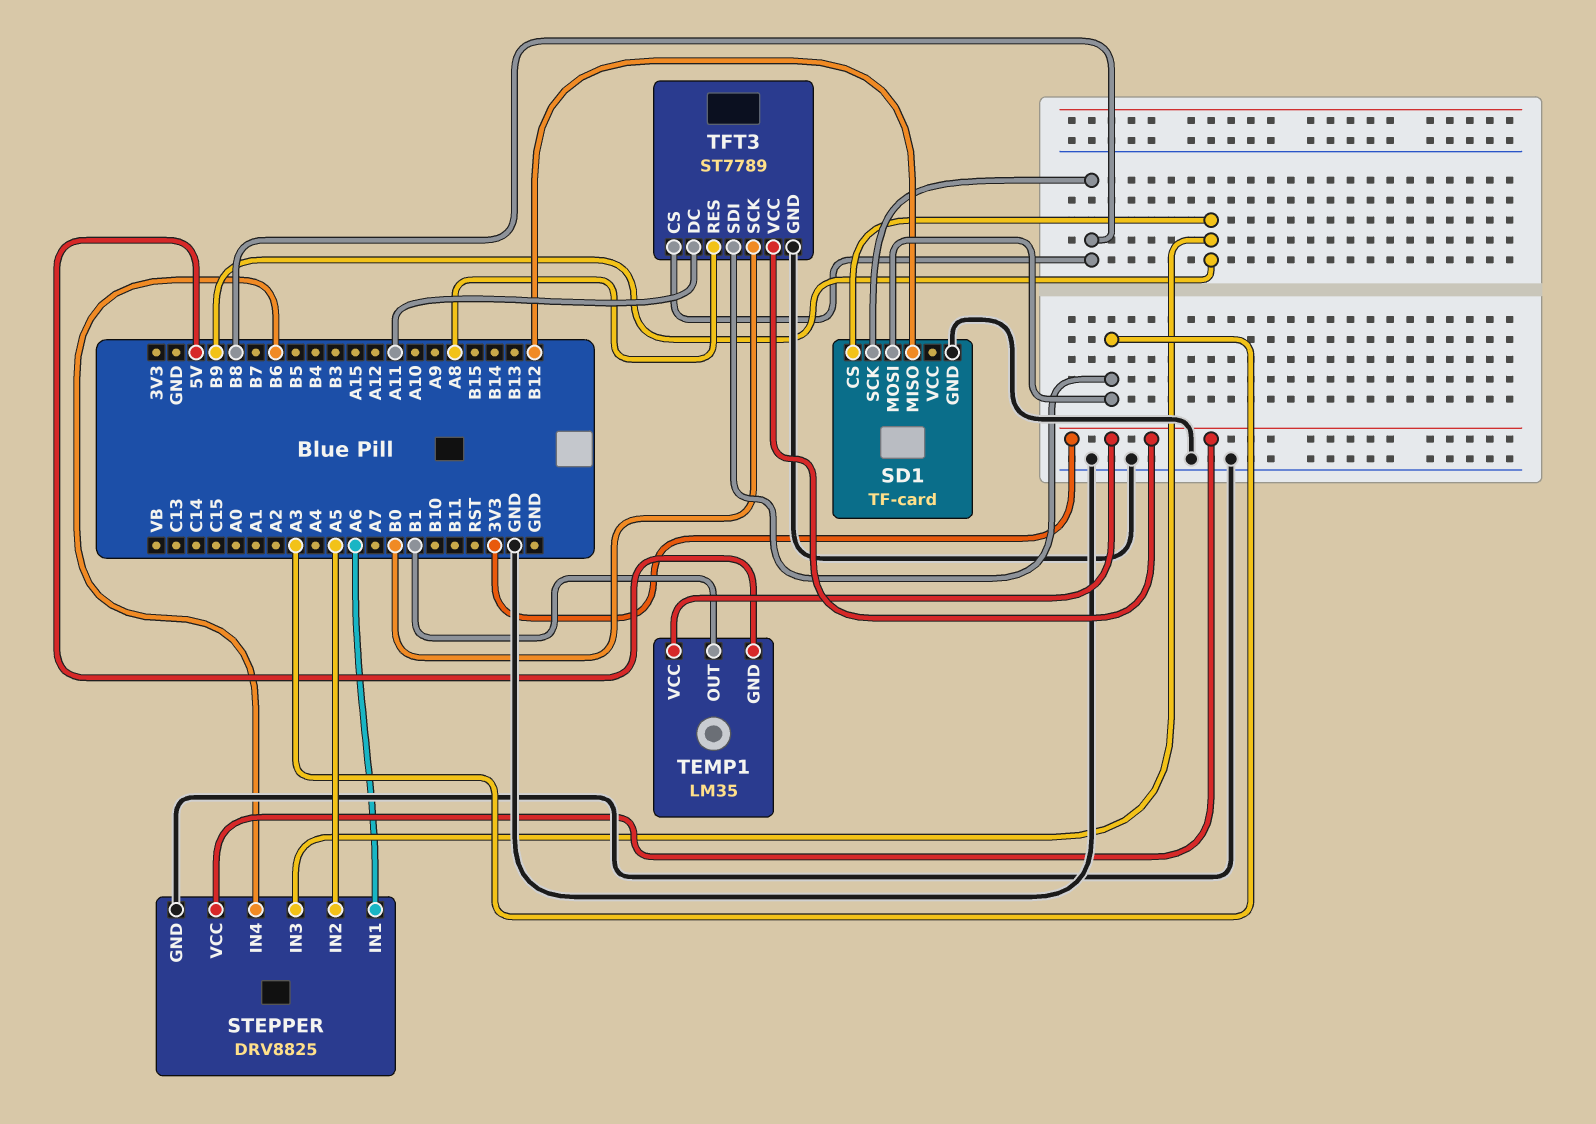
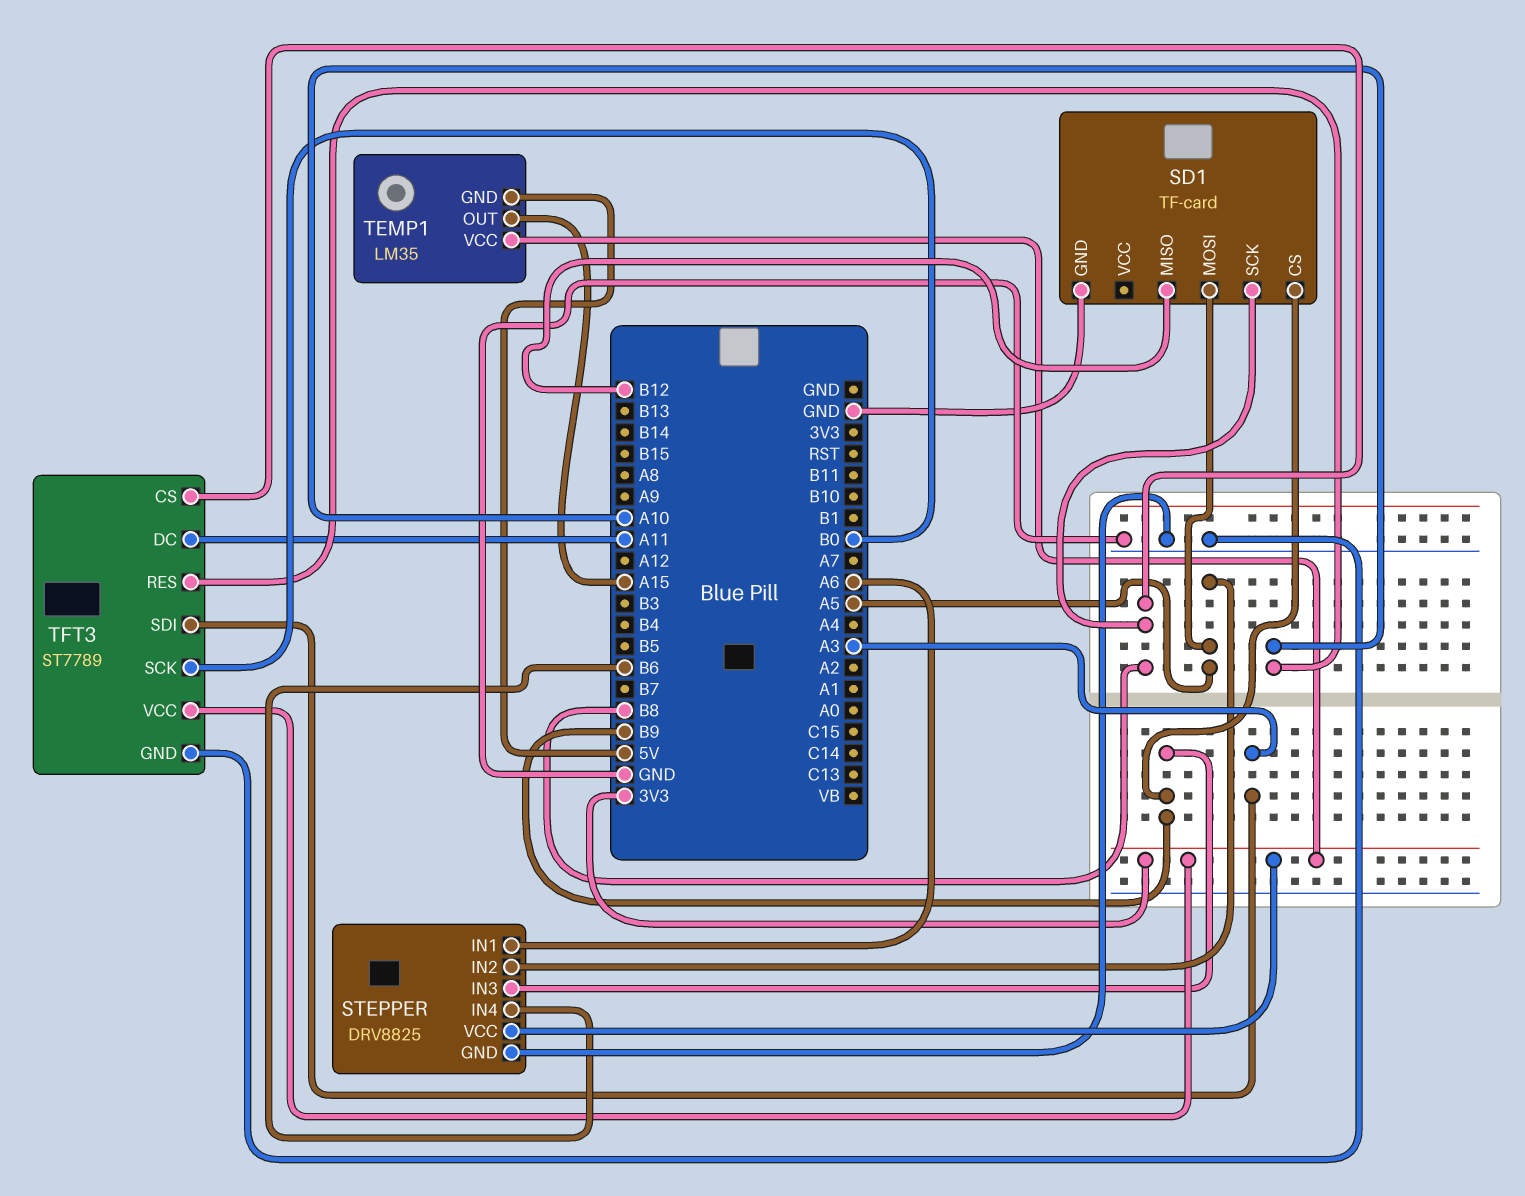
SD1 pin MOSI: A3 -> A5
TEMP1 pin OUT: B1 -> A15
TFT3 pin RES: A8 -> A10

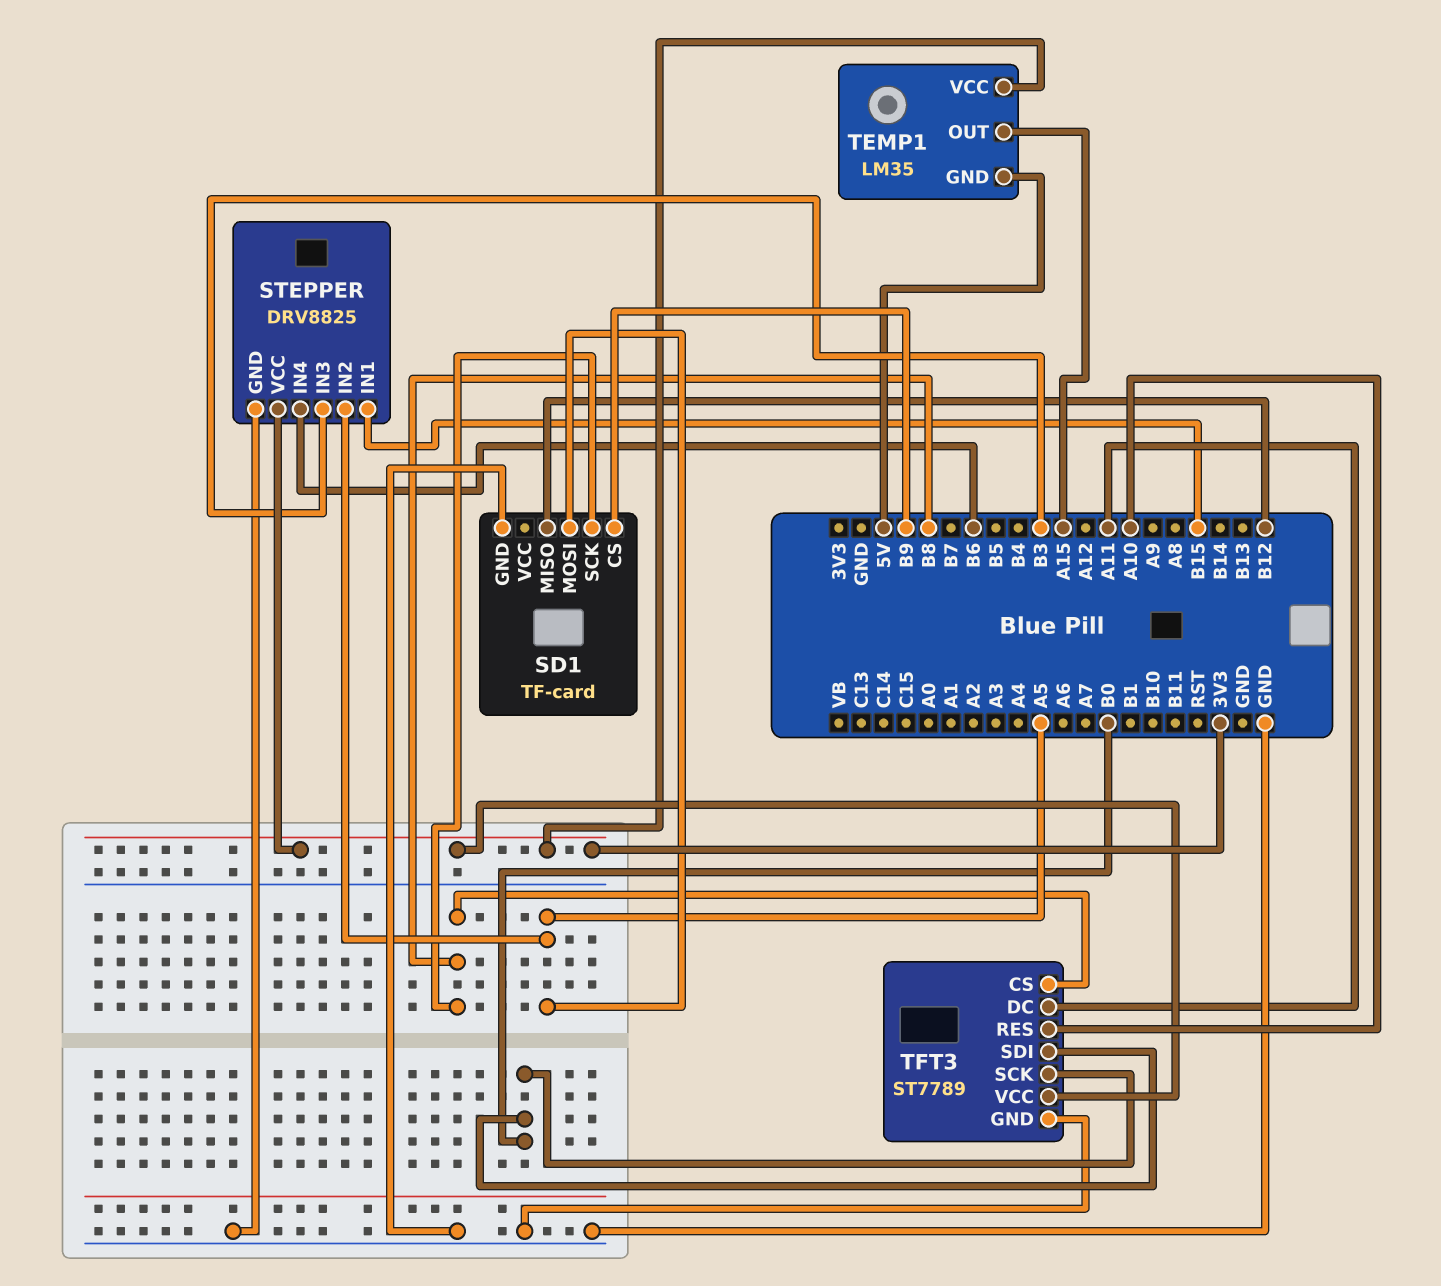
STEPPER pin IN1: A6 -> B15
STEPPER pin IN3: B9 -> B3
TFT3 pin SDI: A3 -> B0

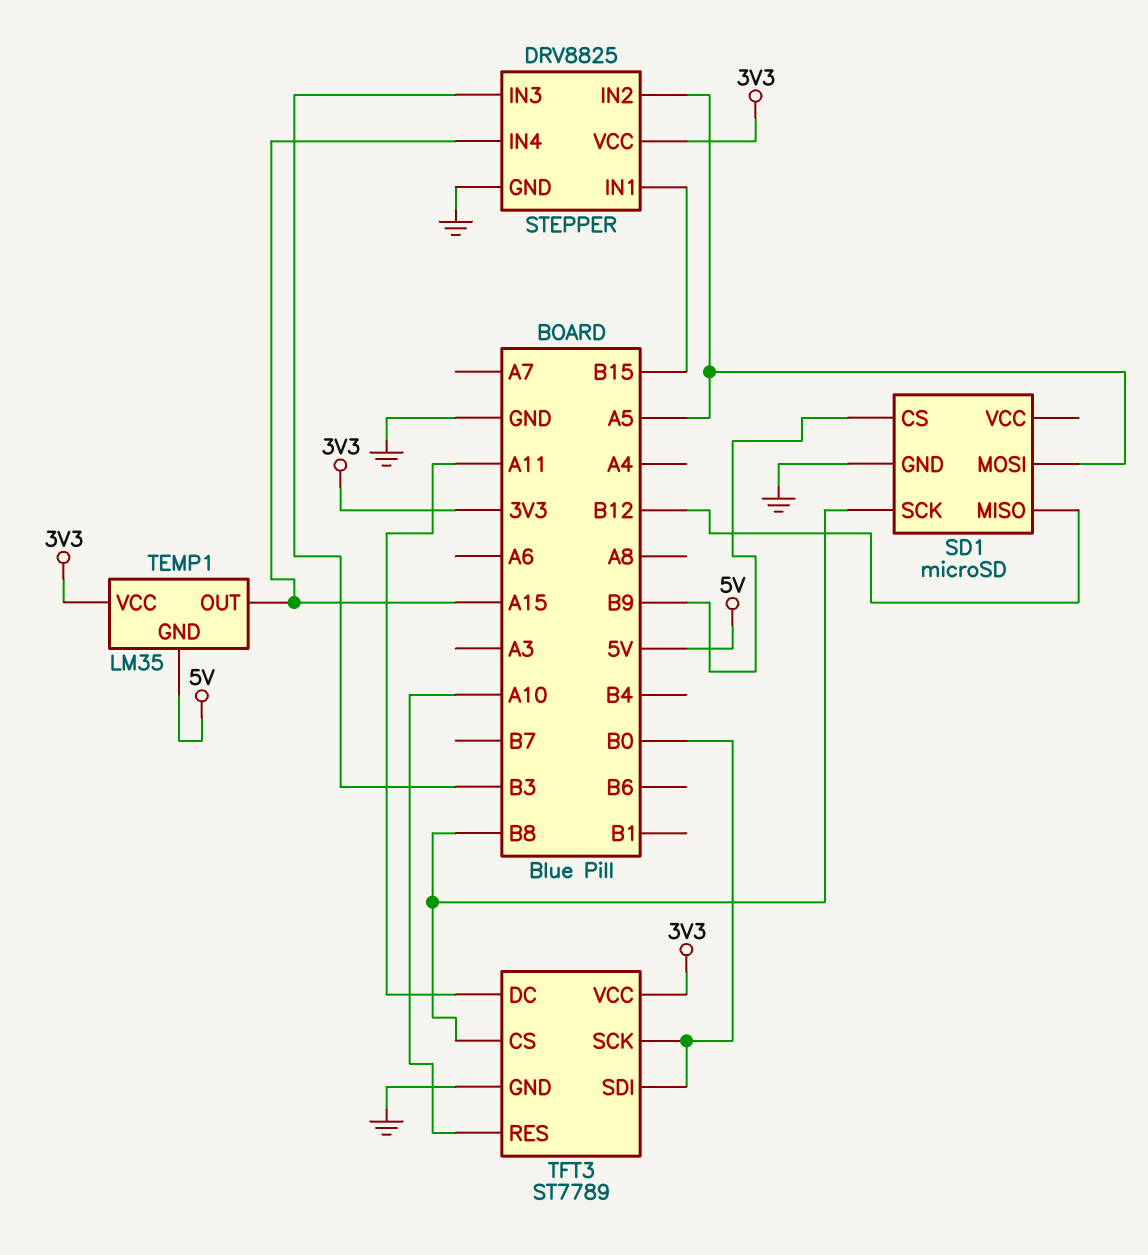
SD1: TF-card -> microSD
STEPPER pin IN4: B6 -> A15

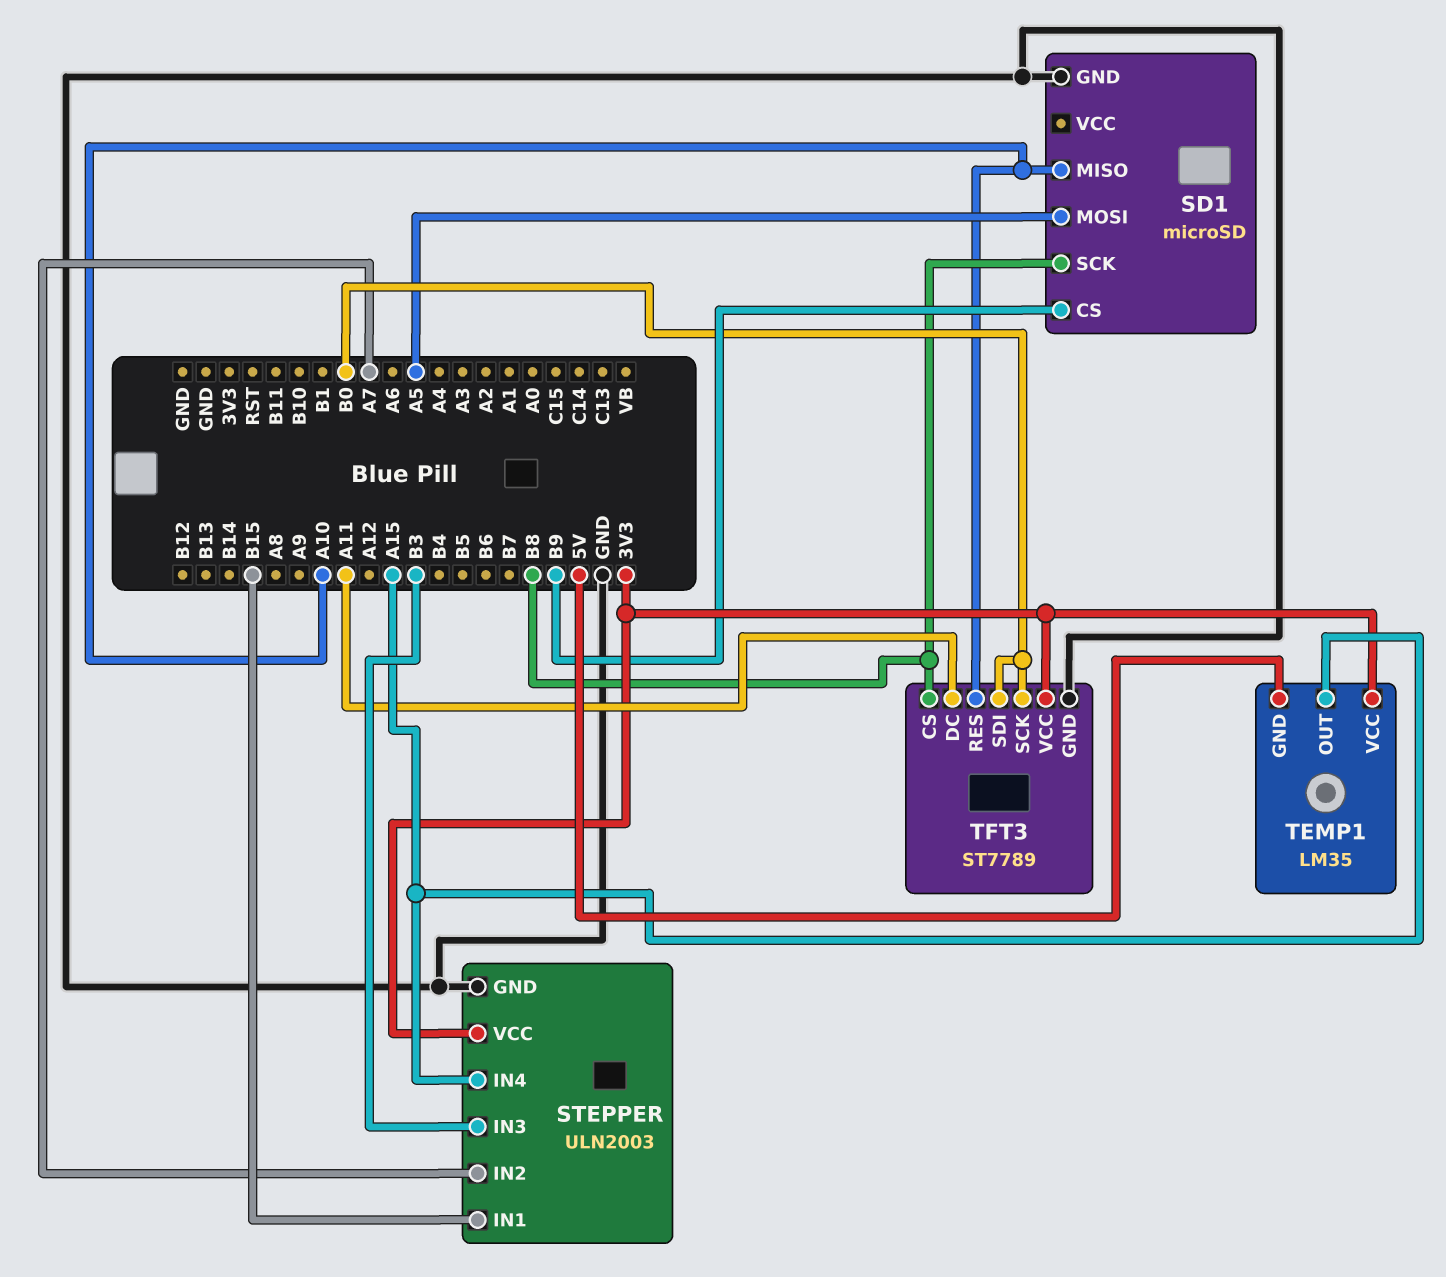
SD1 pin MISO: B12 -> A10
STEPPER: DRV8825 -> ULN2003
STEPPER pin IN2: A5 -> A7

